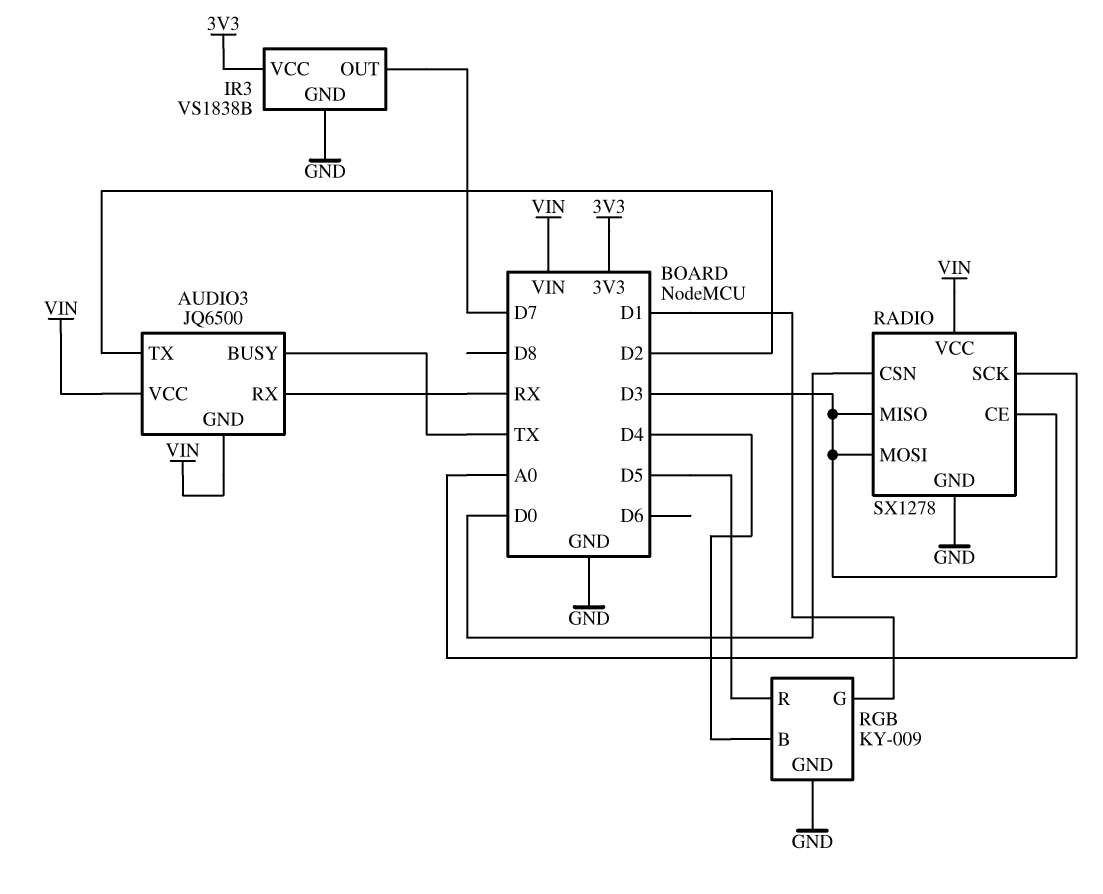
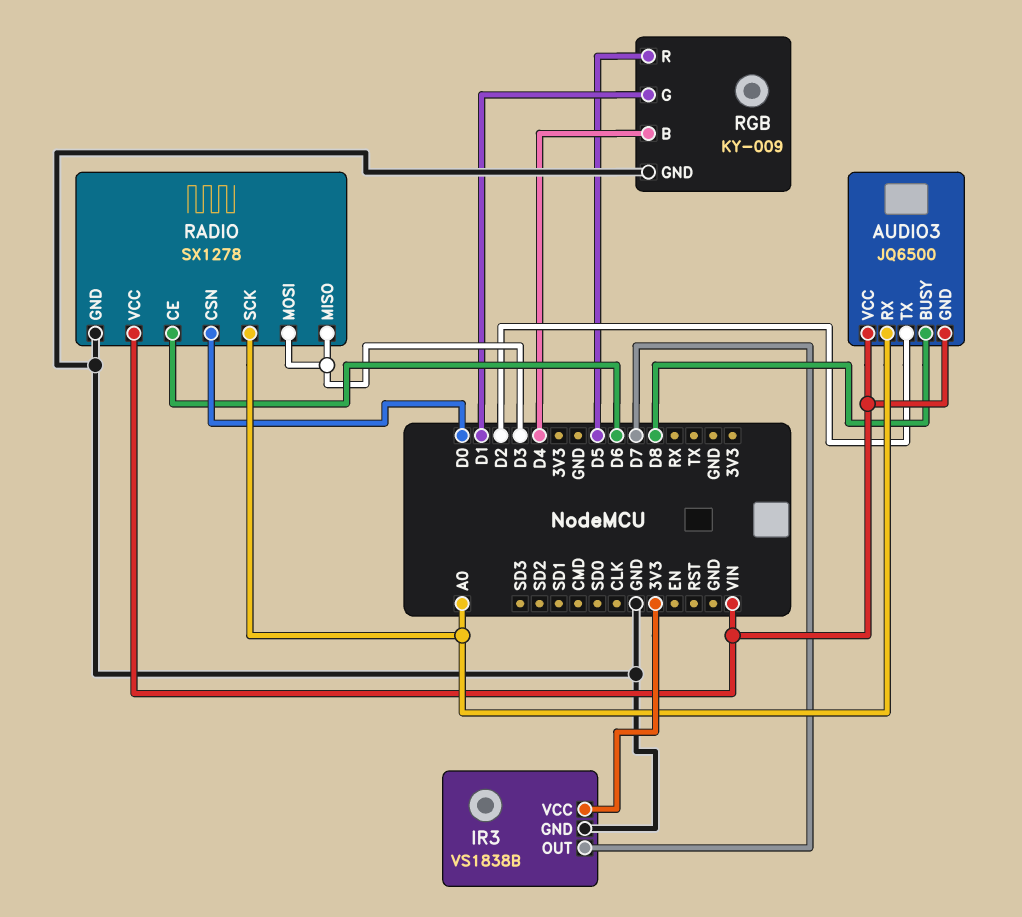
AUDIO3 pin BUSY: TX -> D8
AUDIO3 pin RX: RX -> A0
RADIO pin CE: D3 -> D6

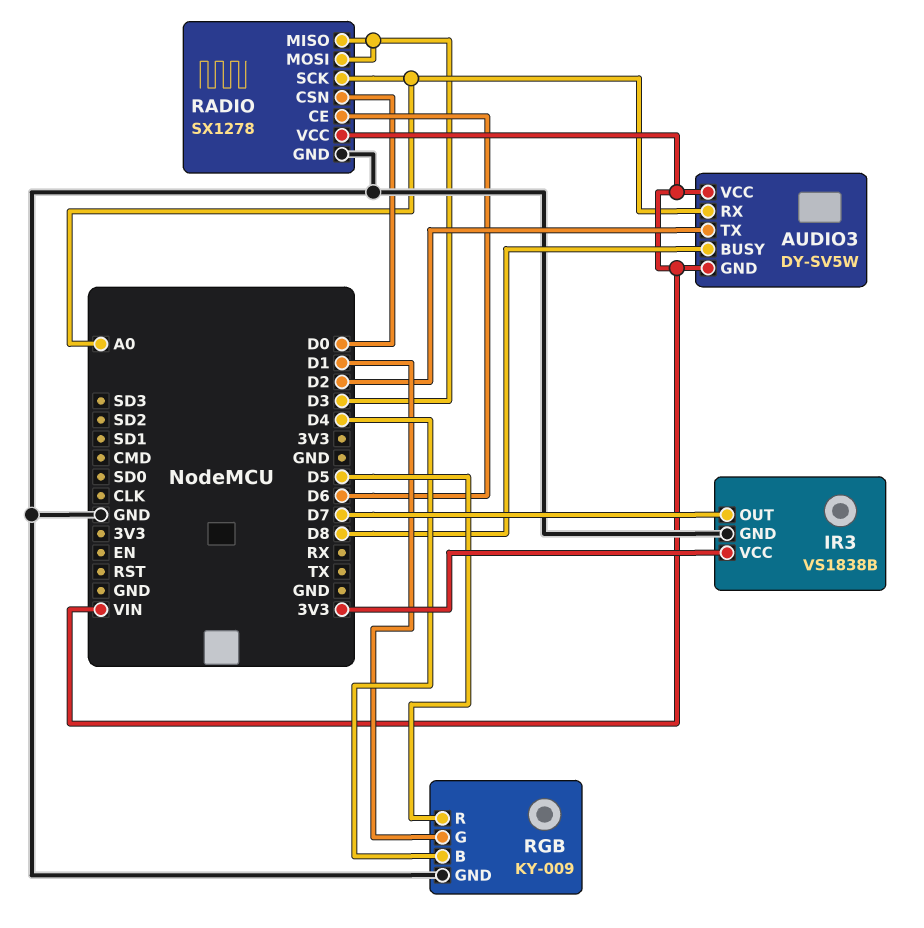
AUDIO3: JQ6500 -> DY-SV5W

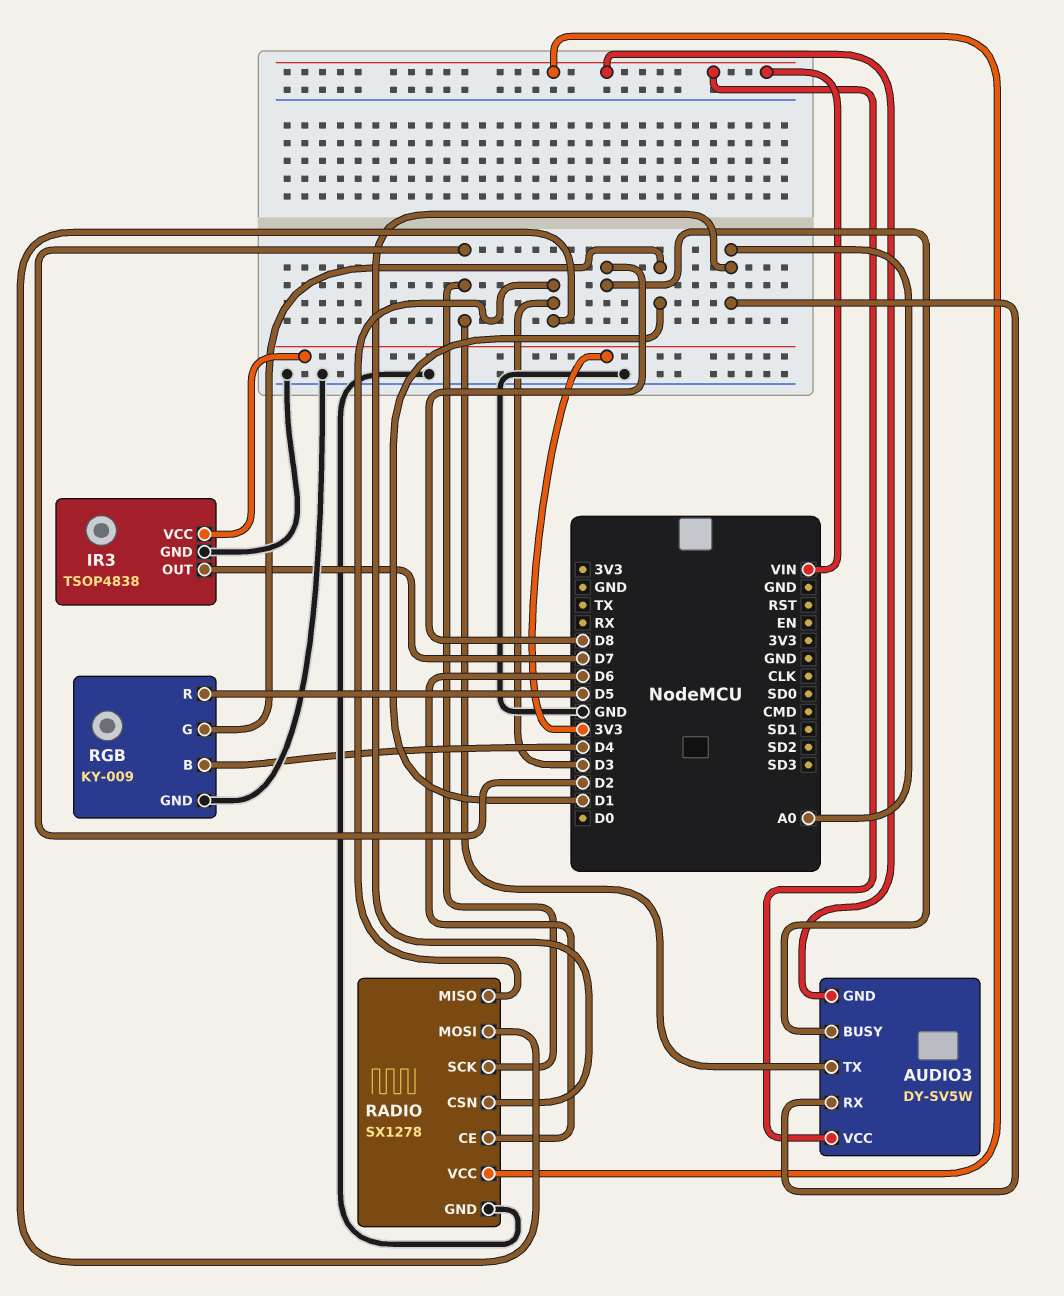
IR3: VS1838B -> TSOP4838
RADIO pin CSN: D0 -> A0
RADIO pin SCK: A0 -> D2

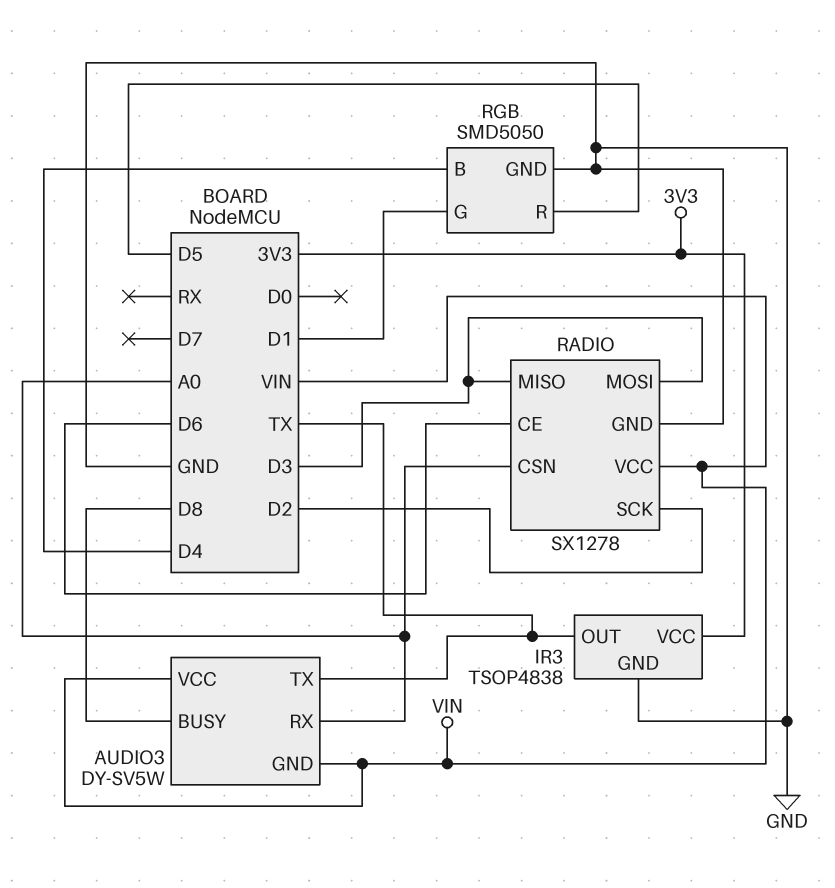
AUDIO3 pin TX: D2 -> TX
IR3 pin OUT: D7 -> TX
RGB: KY-009 -> SMD5050

